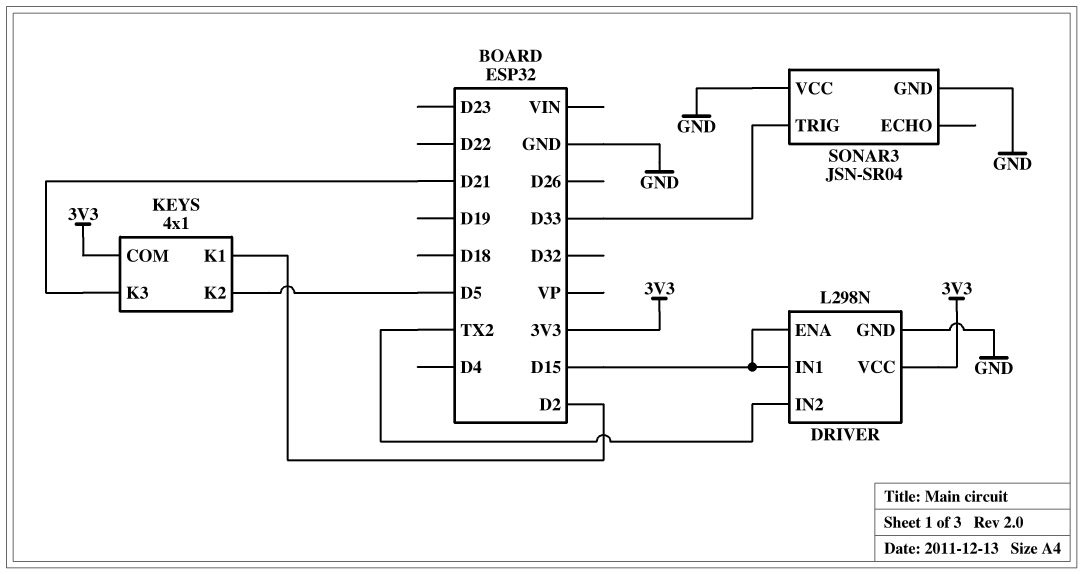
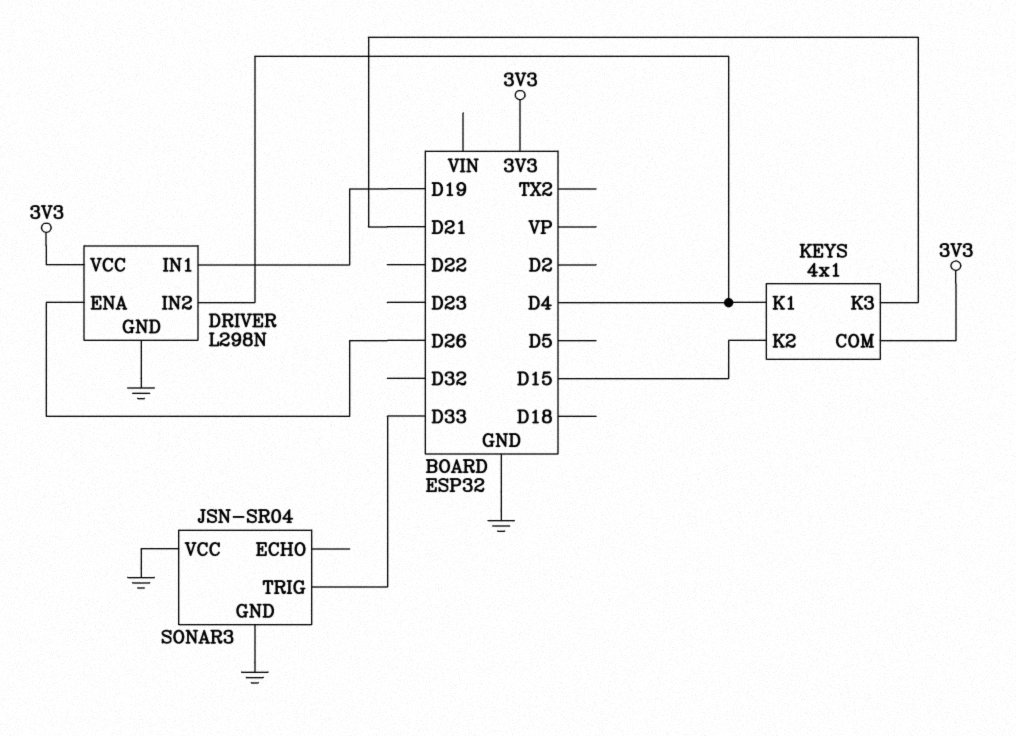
DRIVER pin ENA: D15 -> D26
DRIVER pin IN1: D15 -> D19
DRIVER pin IN2: TX2 -> D4
KEYS pin K1: D2 -> D4
KEYS pin K2: D5 -> D15

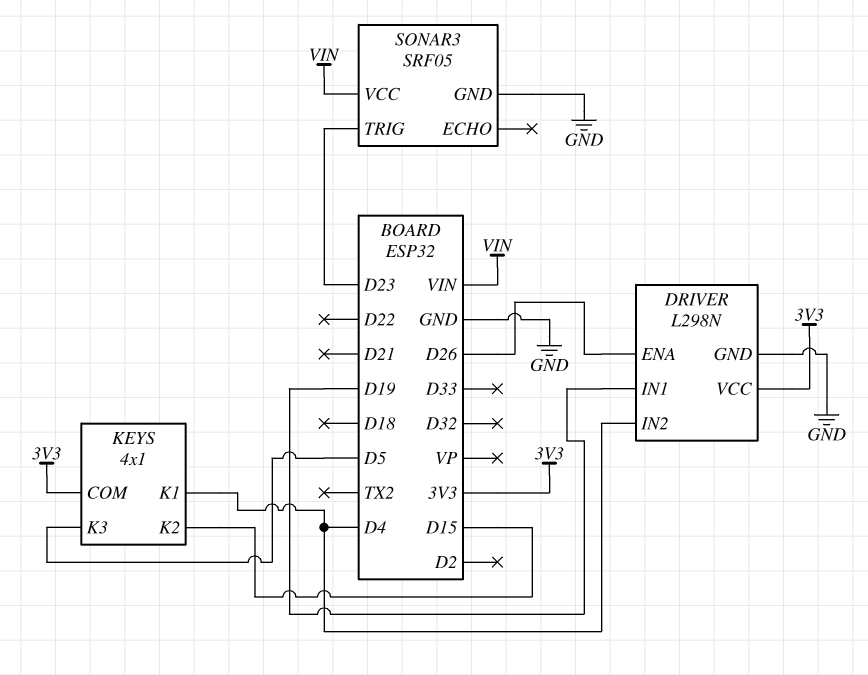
KEYS pin K3: D21 -> D5
SONAR3: JSN-SR04 -> SRF05
SONAR3 pin TRIG: D33 -> D23
SONAR3 pin VCC: GND -> VIN

